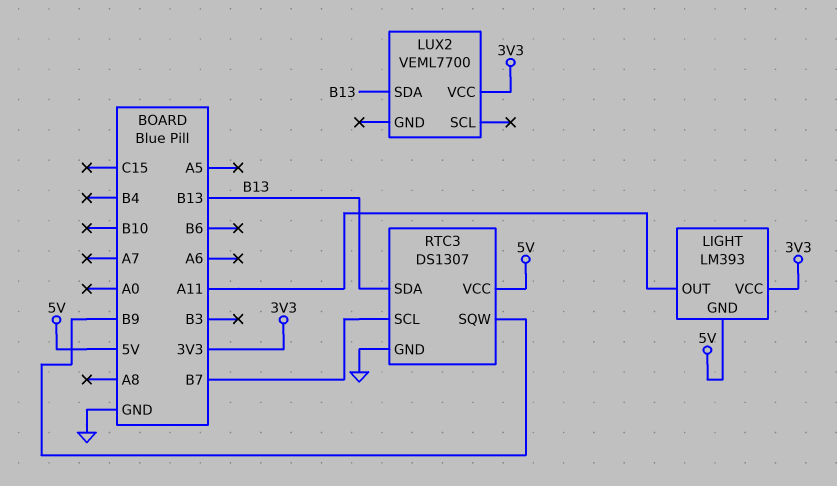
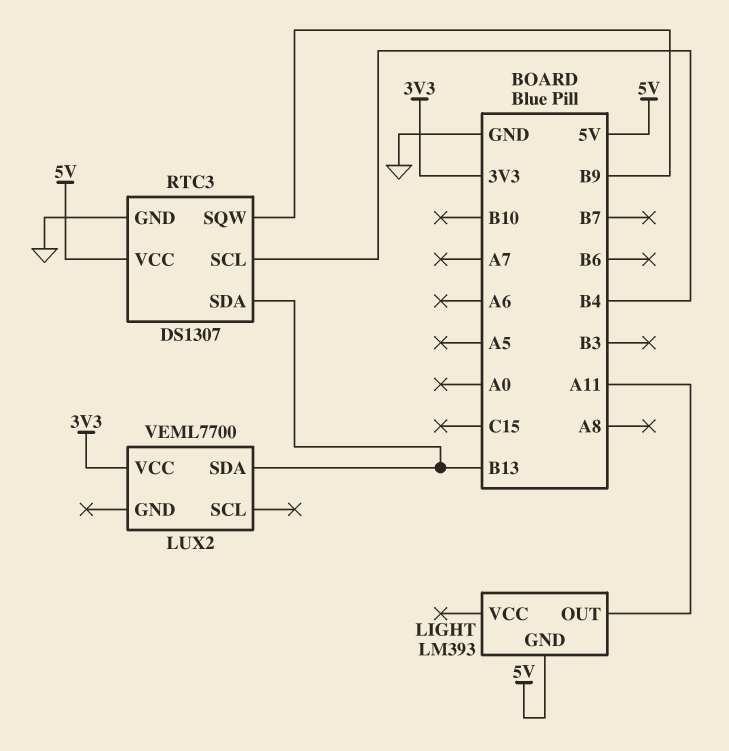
LIGHT pin VCC: 3V3 -> none
RTC3 pin SCL: B7 -> B4

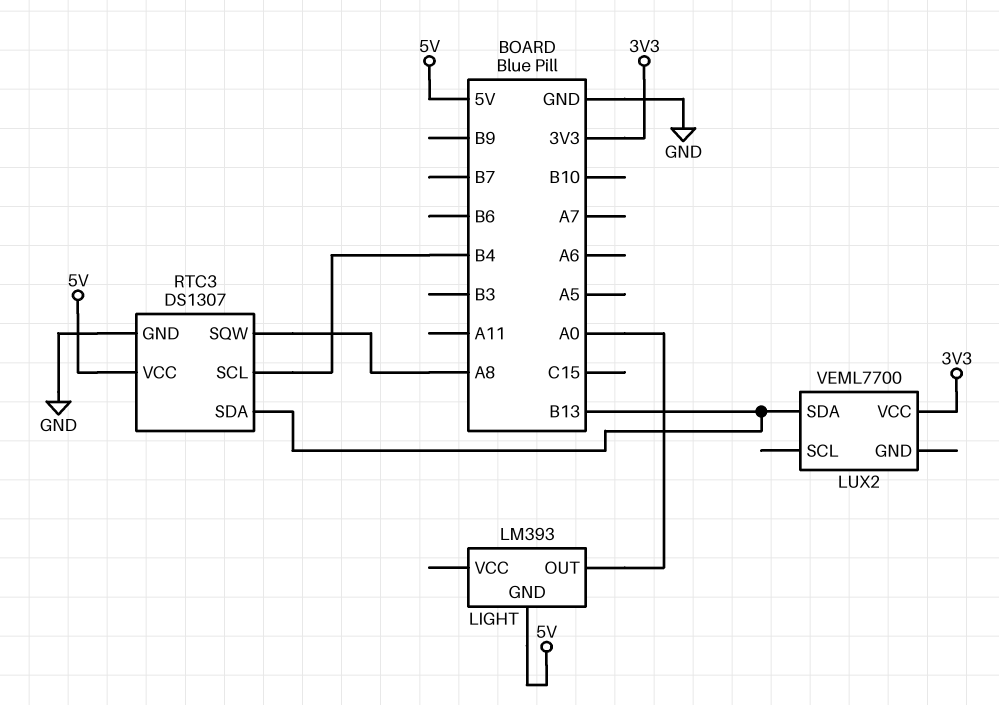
LIGHT pin OUT: A11 -> A0
RTC3 pin SQW: B9 -> A8

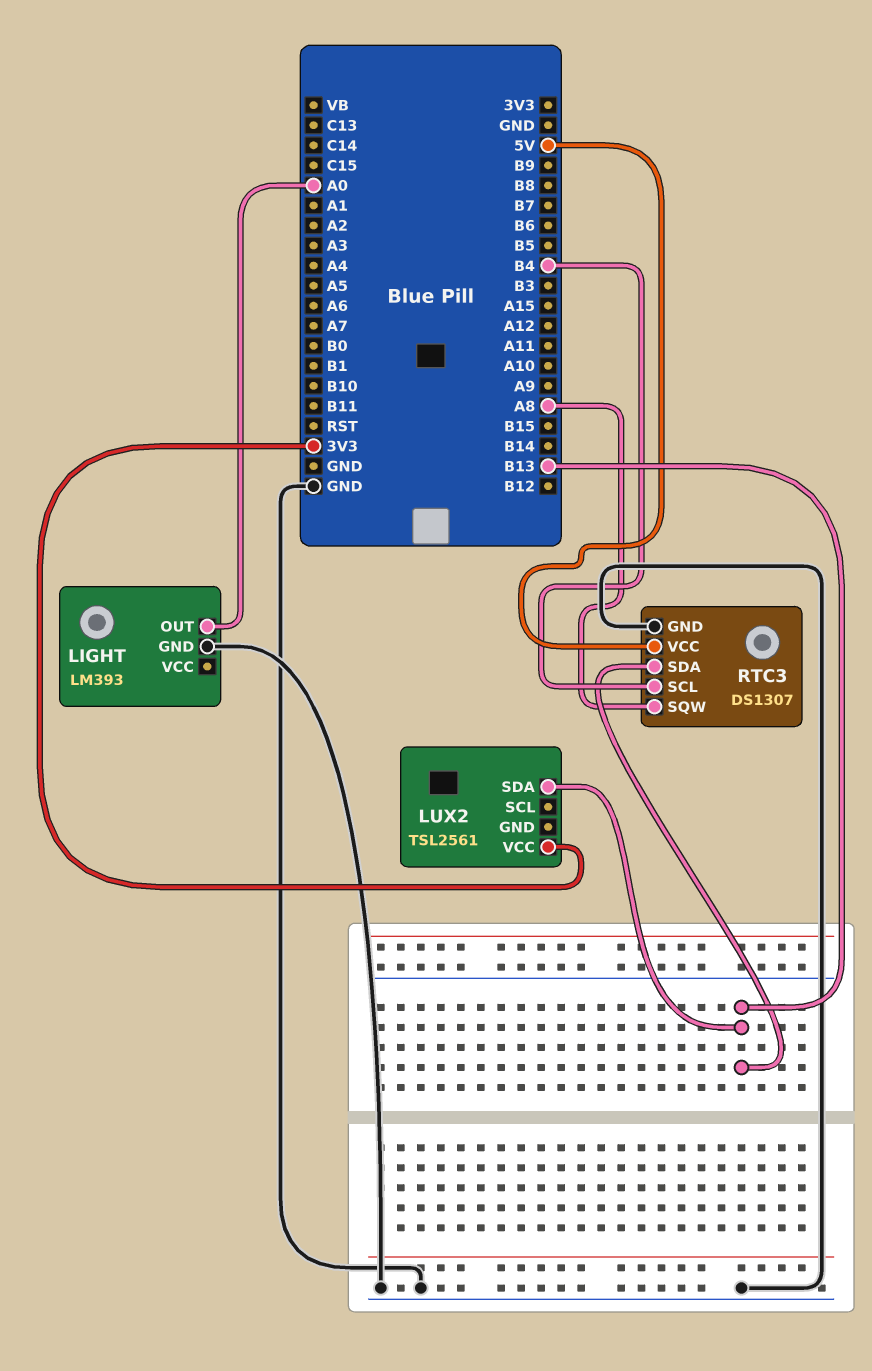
LIGHT pin GND: 5V -> GND
LUX2: VEML7700 -> TSL2561

